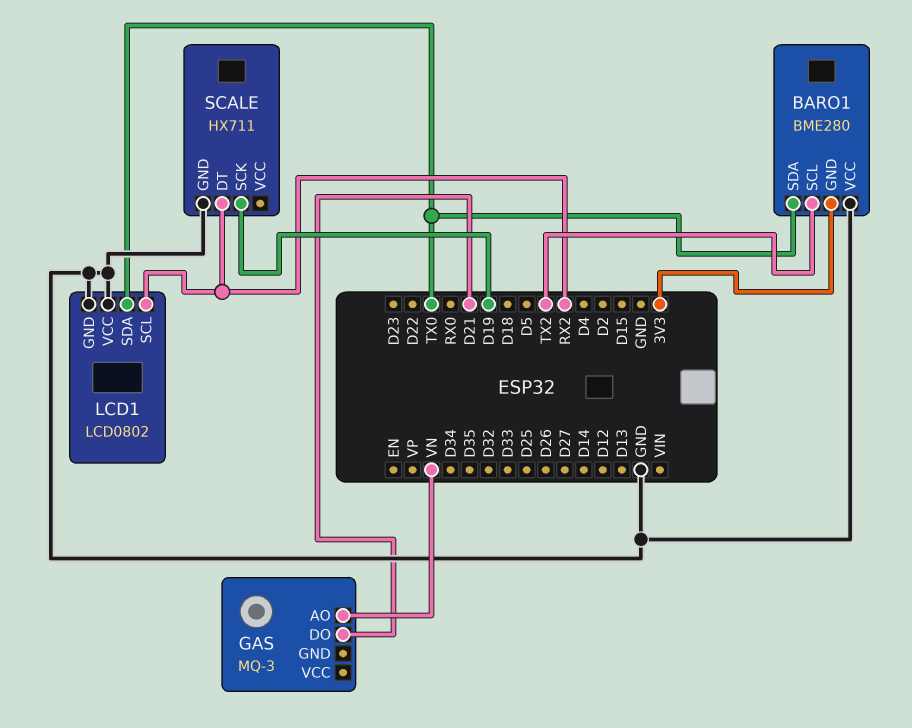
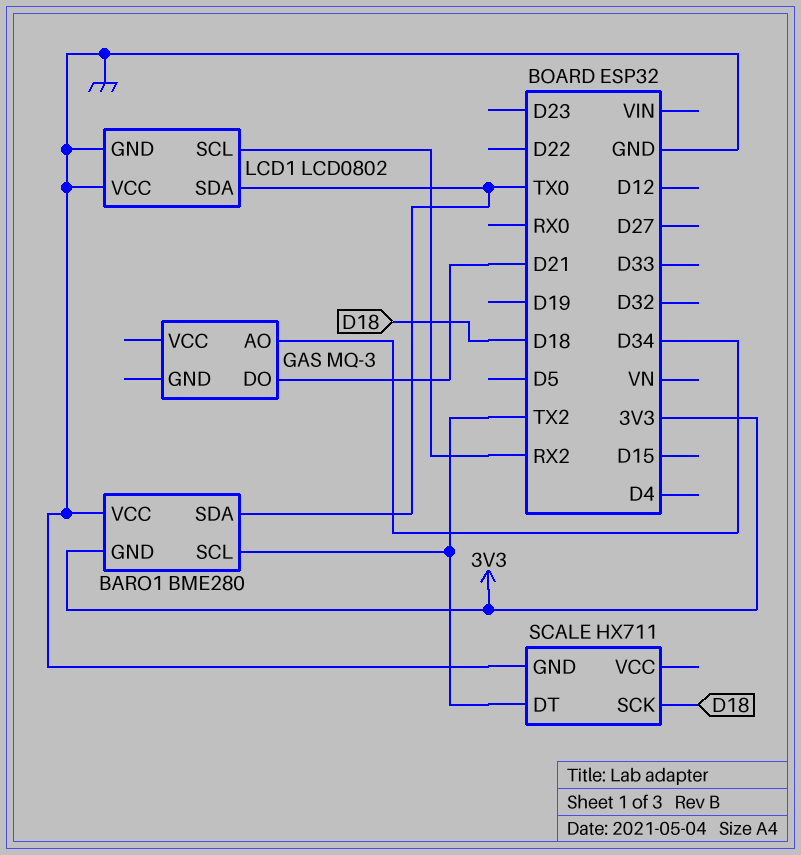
GAS pin AO: VN -> D34
SCALE pin DT: RX2 -> TX2
SCALE pin SCK: D19 -> D18

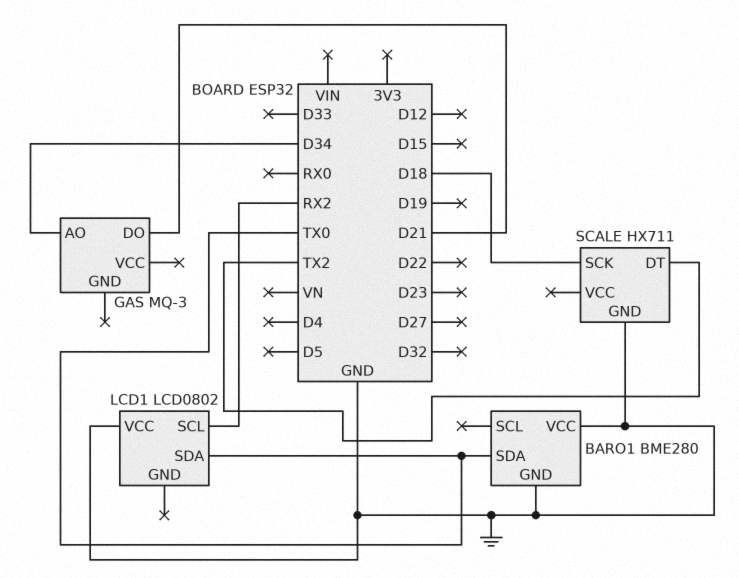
BARO1 pin GND: 3V3 -> GND
BARO1 pin SCL: TX2 -> none
LCD1 pin GND: GND -> none

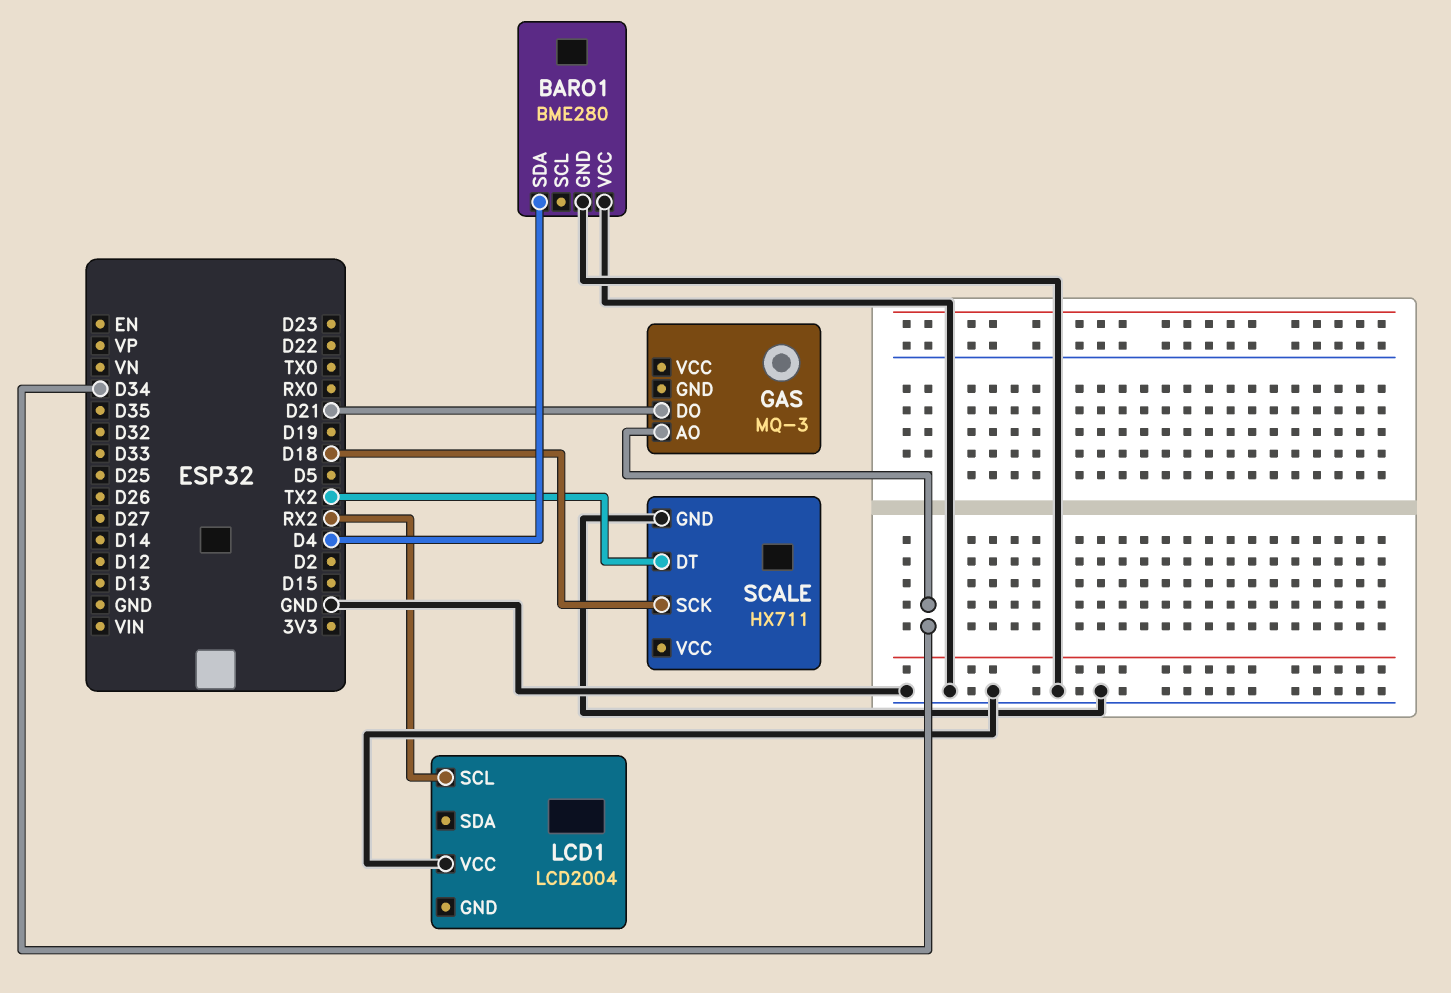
BARO1 pin SDA: TX0 -> D4
LCD1: LCD0802 -> LCD2004
LCD1 pin SDA: TX0 -> none

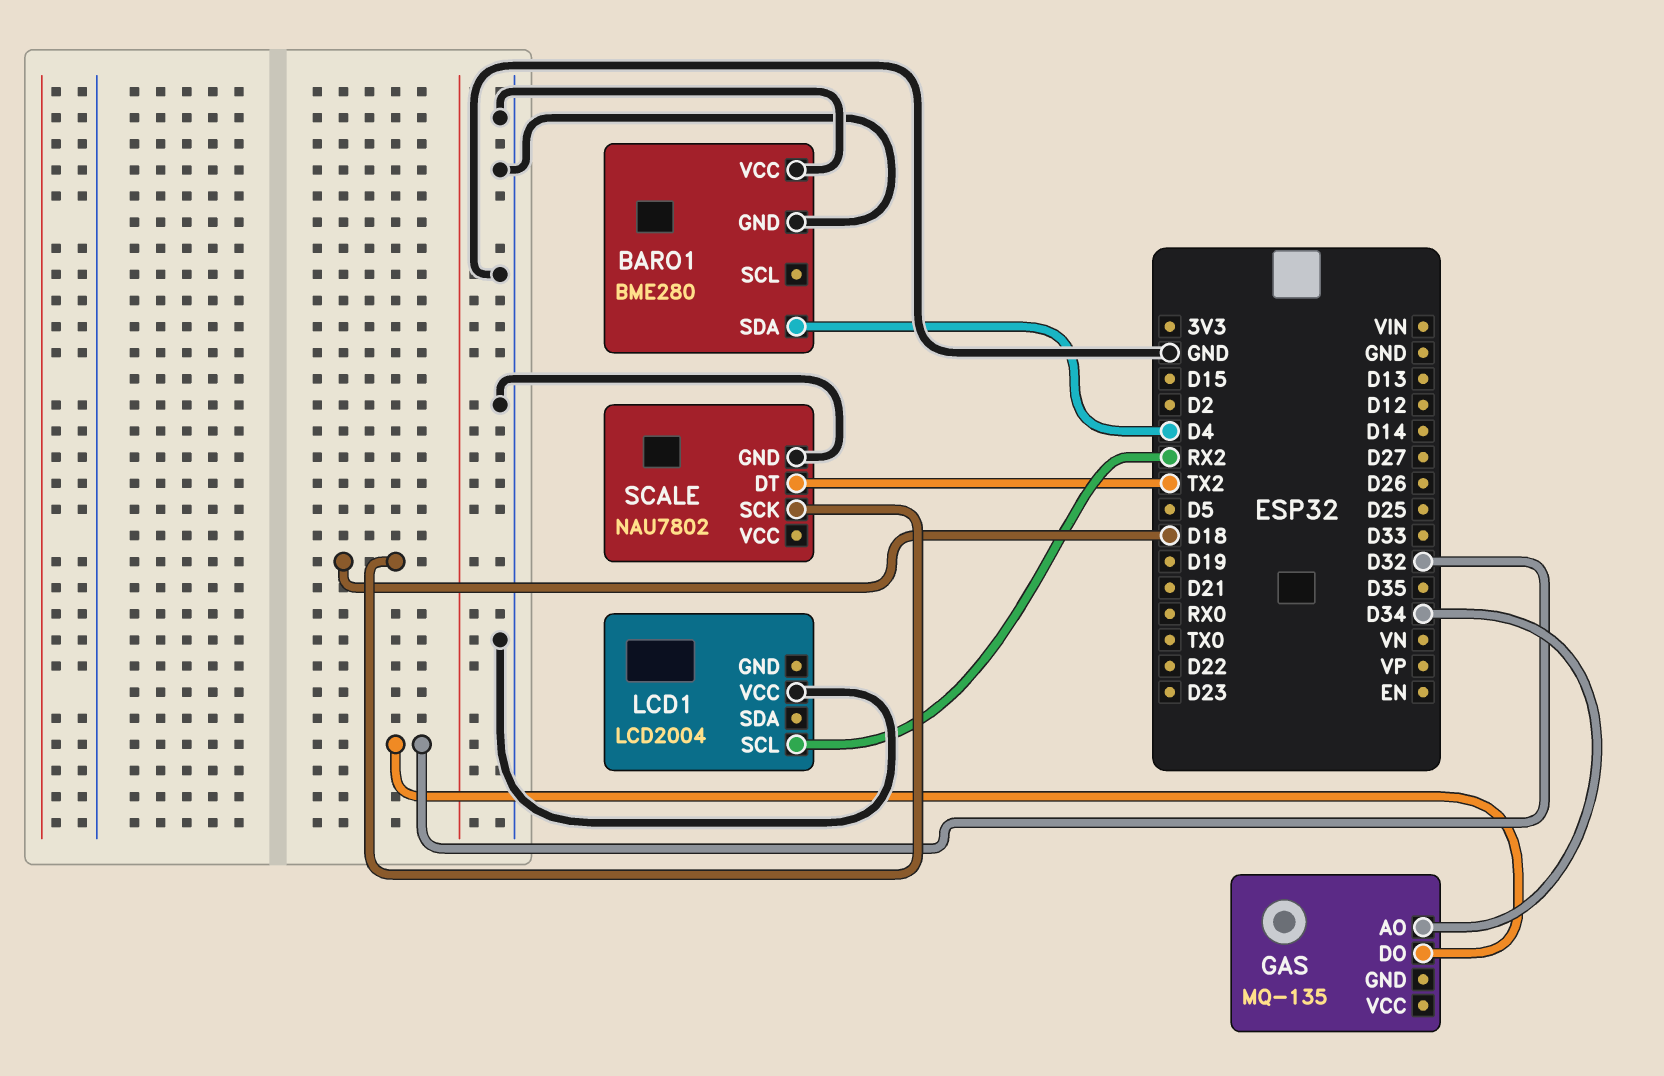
GAS: MQ-3 -> MQ-135
GAS pin DO: D21 -> D32
SCALE: HX711 -> NAU7802

